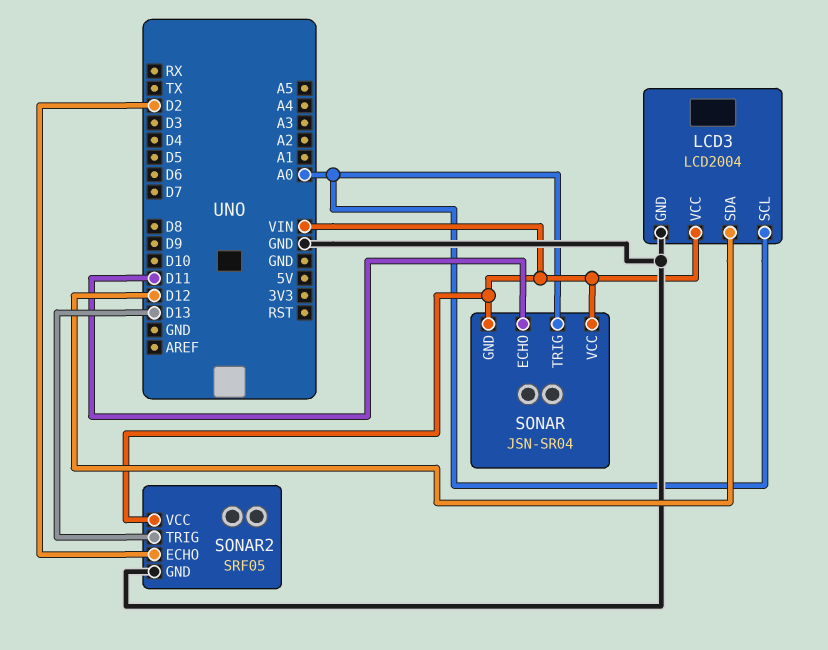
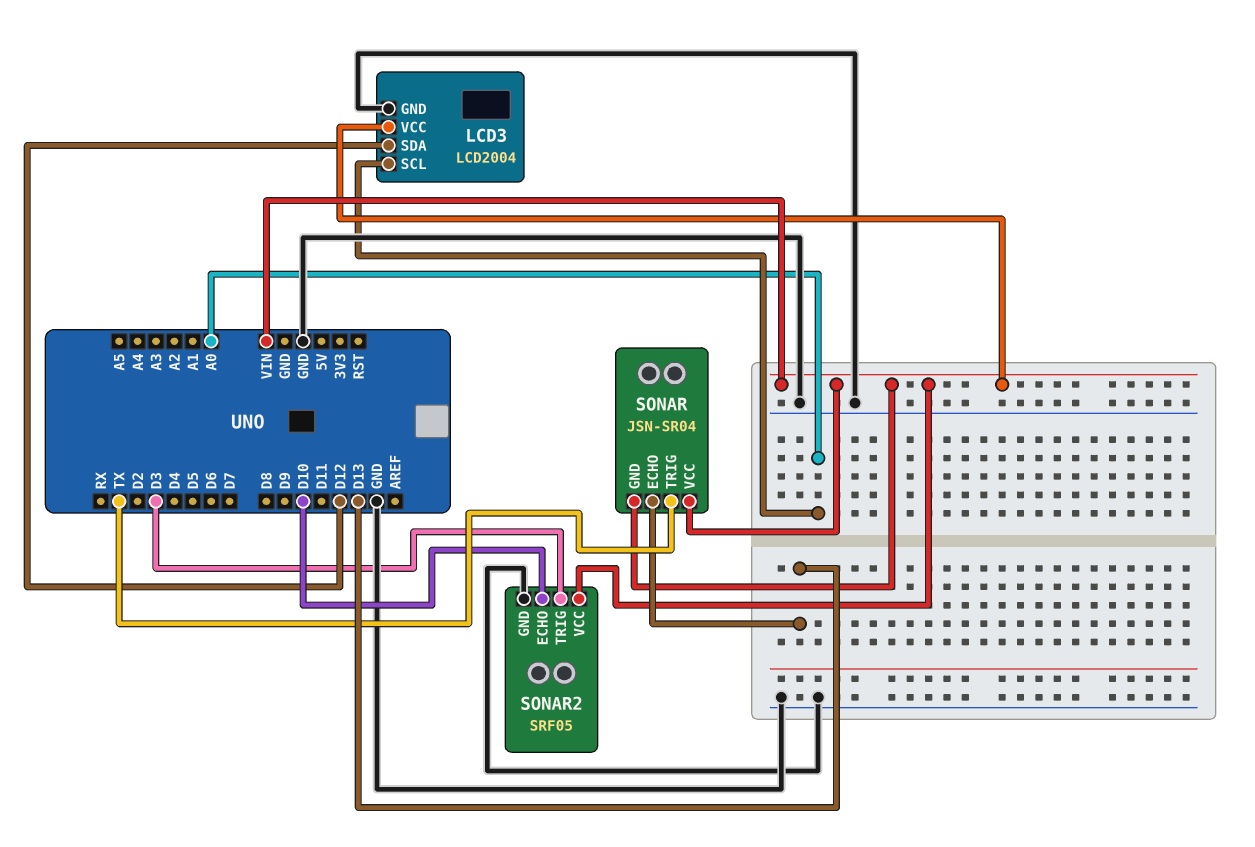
SONAR pin ECHO: D11 -> D13
SONAR pin TRIG: A0 -> TX
SONAR2 pin ECHO: D2 -> D10
SONAR2 pin TRIG: D13 -> D3

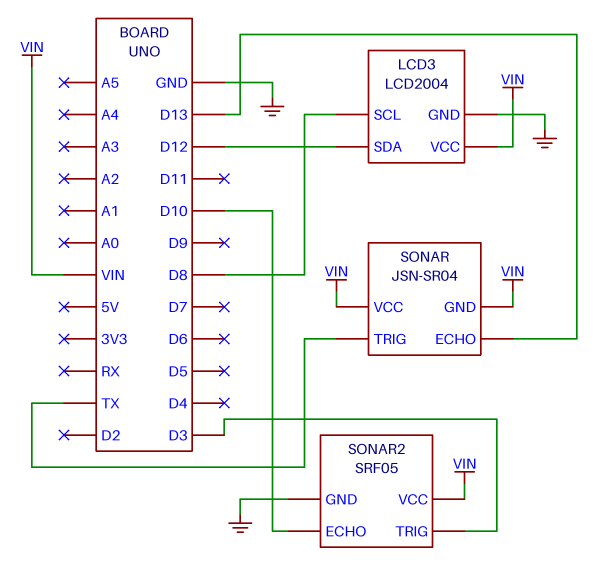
LCD3 pin SCL: A0 -> D8

